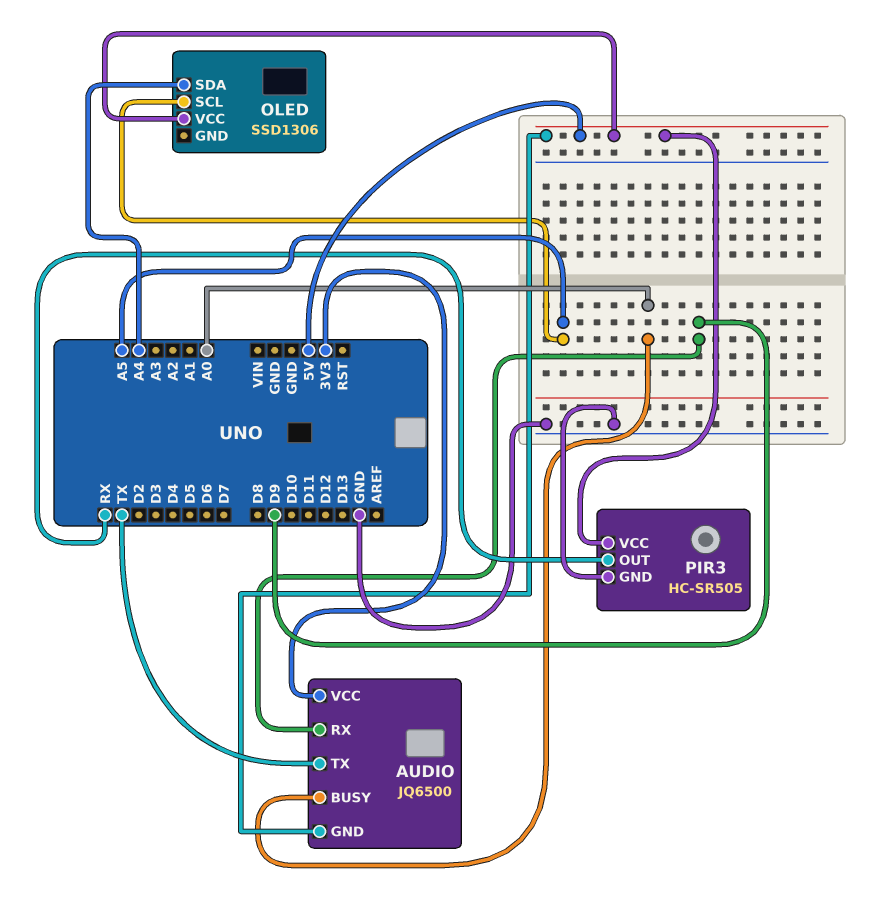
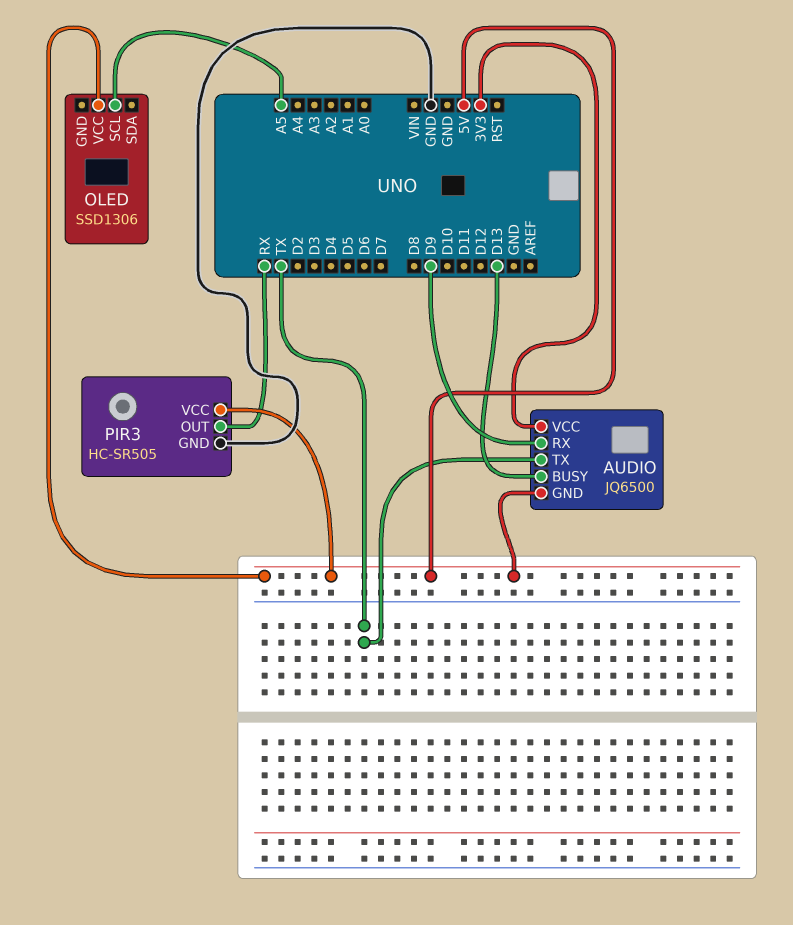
AUDIO pin BUSY: A0 -> D13
OLED pin SDA: A4 -> none

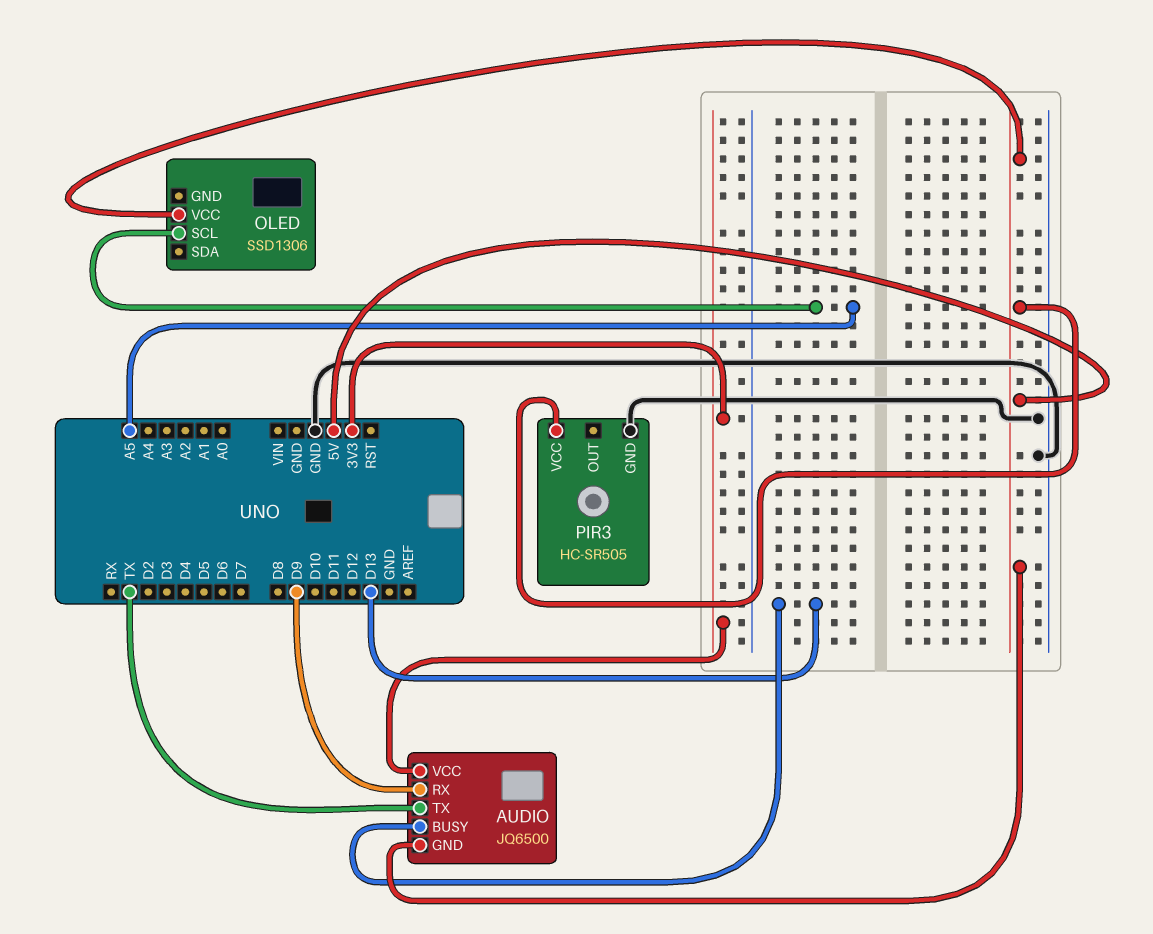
PIR3 pin OUT: RX -> none

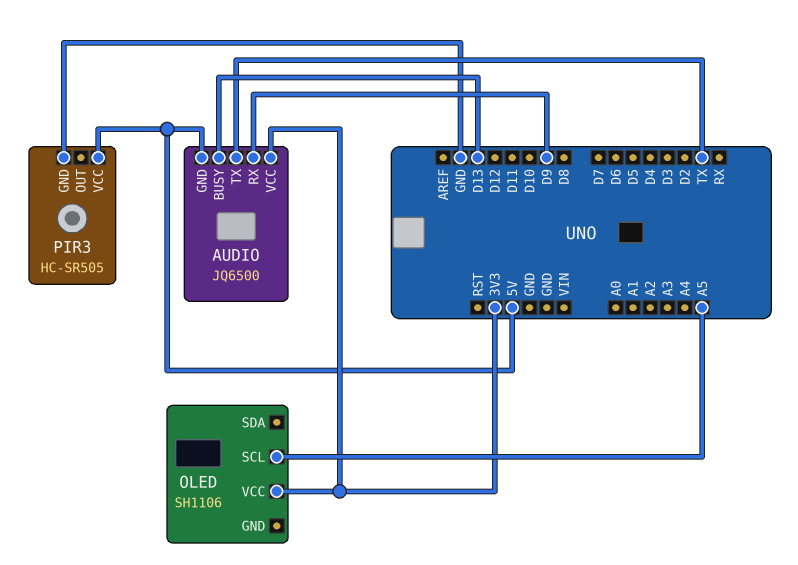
OLED: SSD1306 -> SH1106
OLED pin VCC: 5V -> 3V3

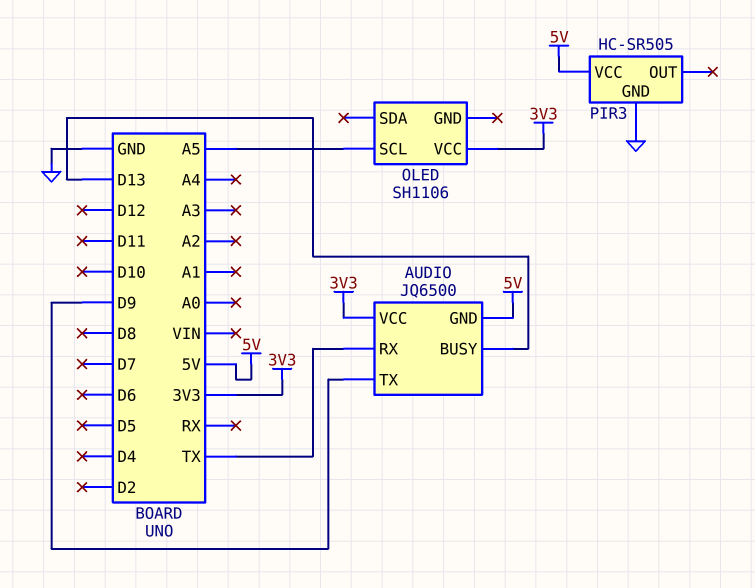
AUDIO pin RX: D9 -> TX
AUDIO pin TX: TX -> D9

